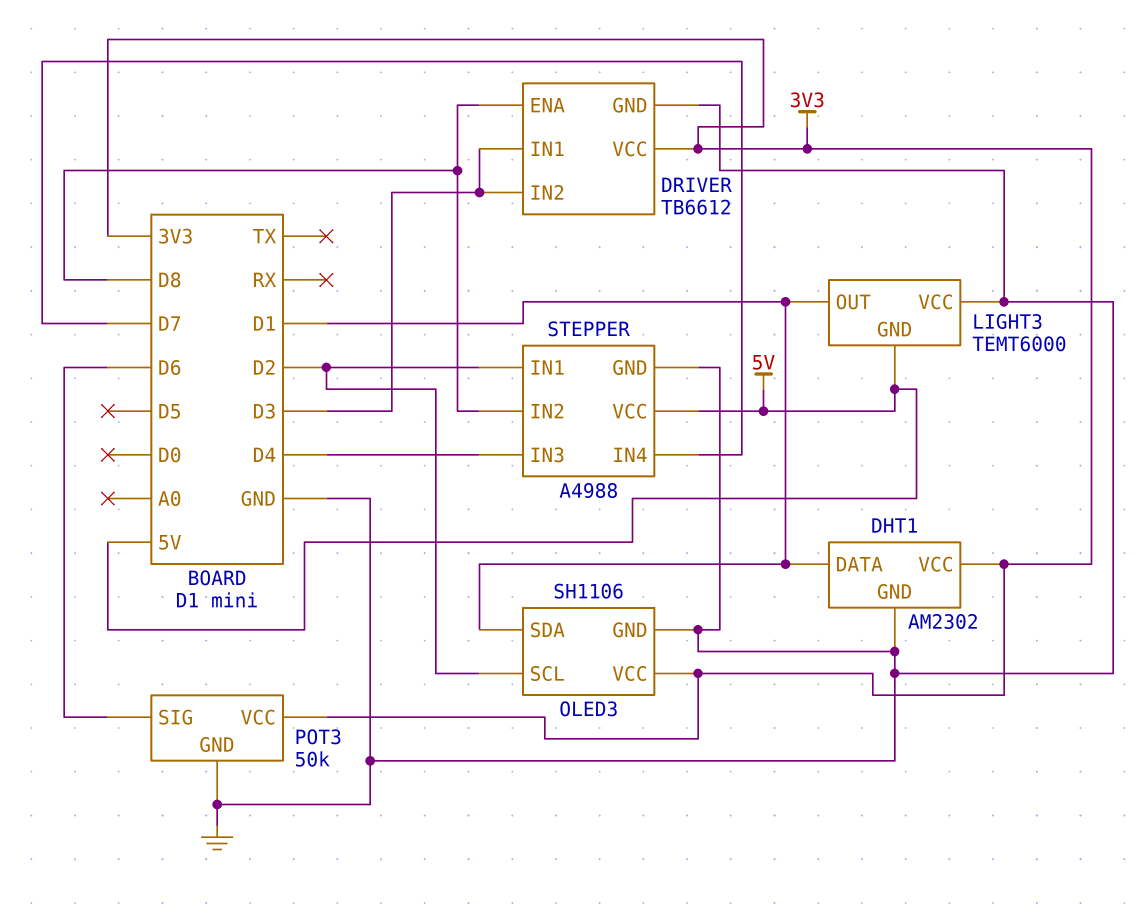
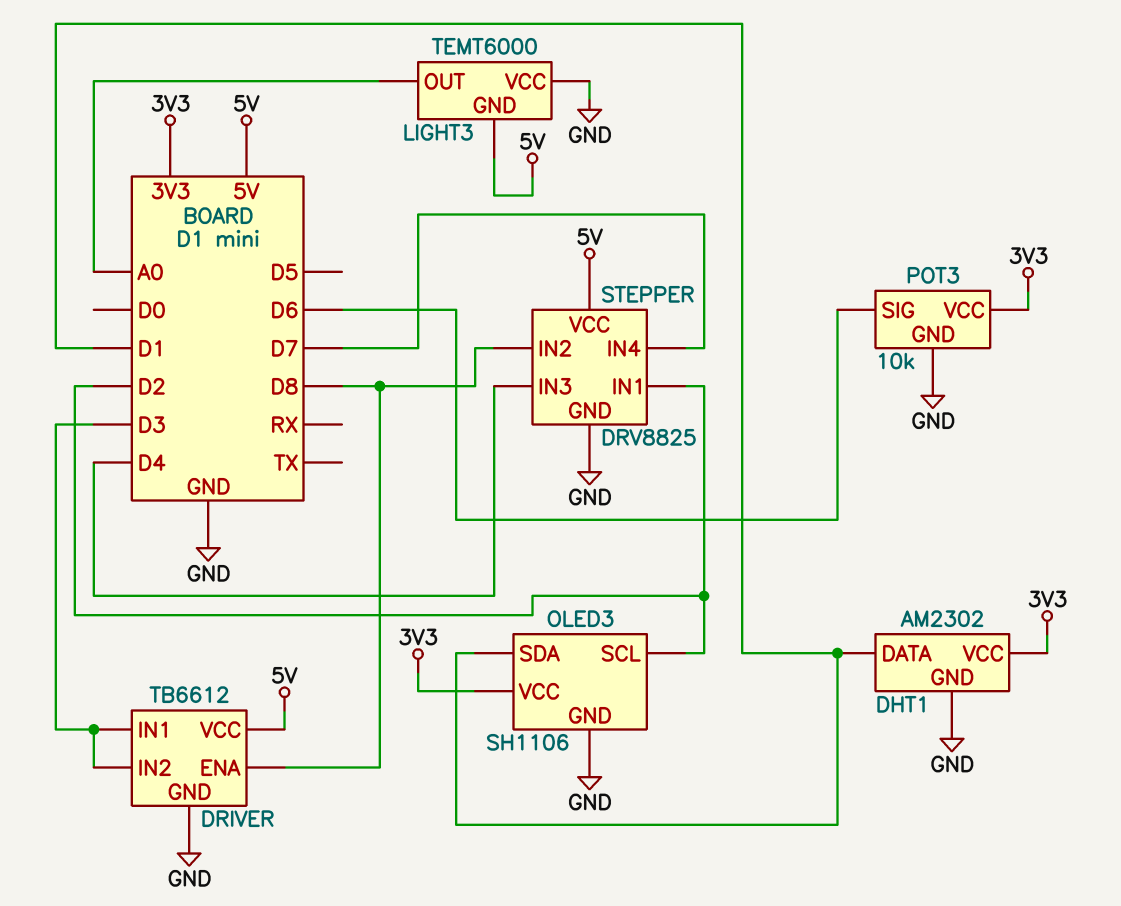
DRIVER pin VCC: 3V3 -> 5V
LIGHT3 pin OUT: D1 -> A0
POT3: 50k -> 10k
STEPPER: A4988 -> DRV8825

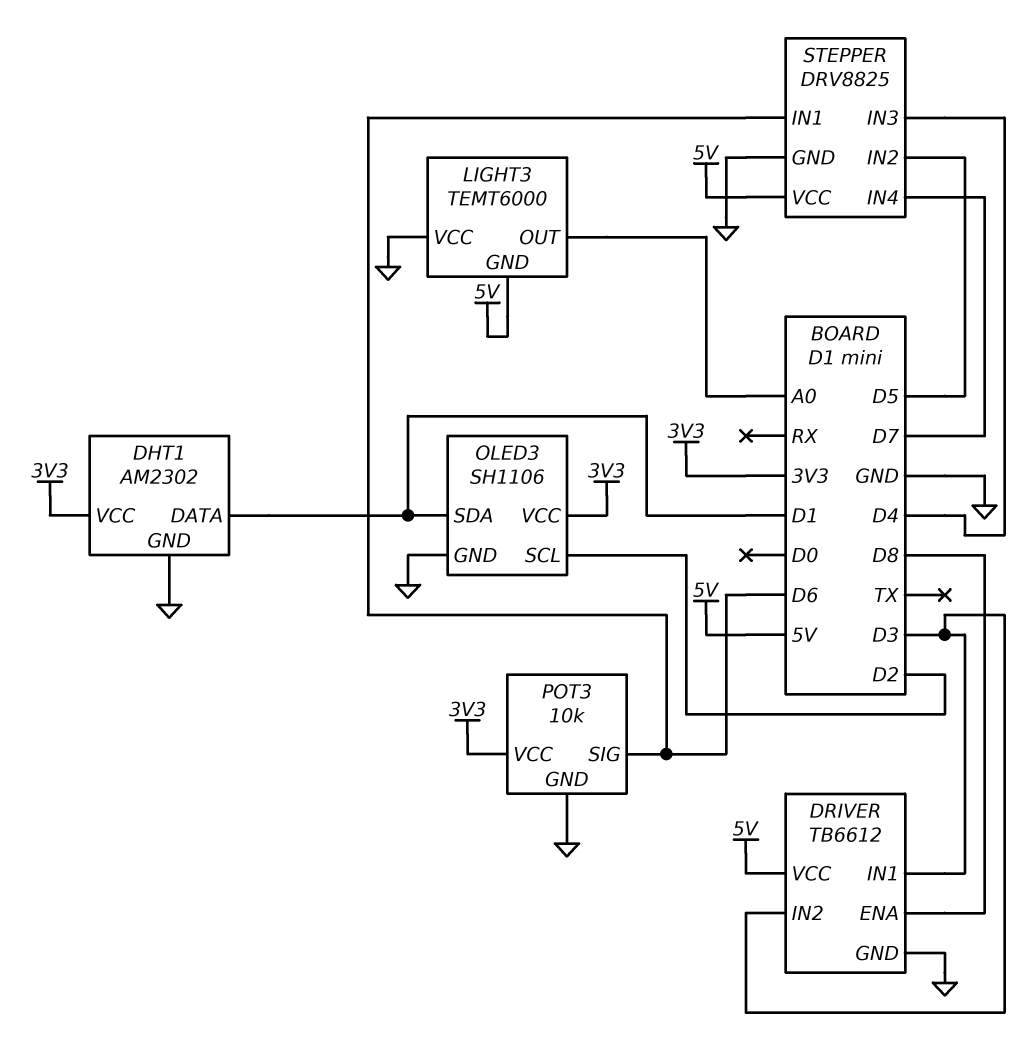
STEPPER pin IN1: D2 -> D6
STEPPER pin IN2: D8 -> D5

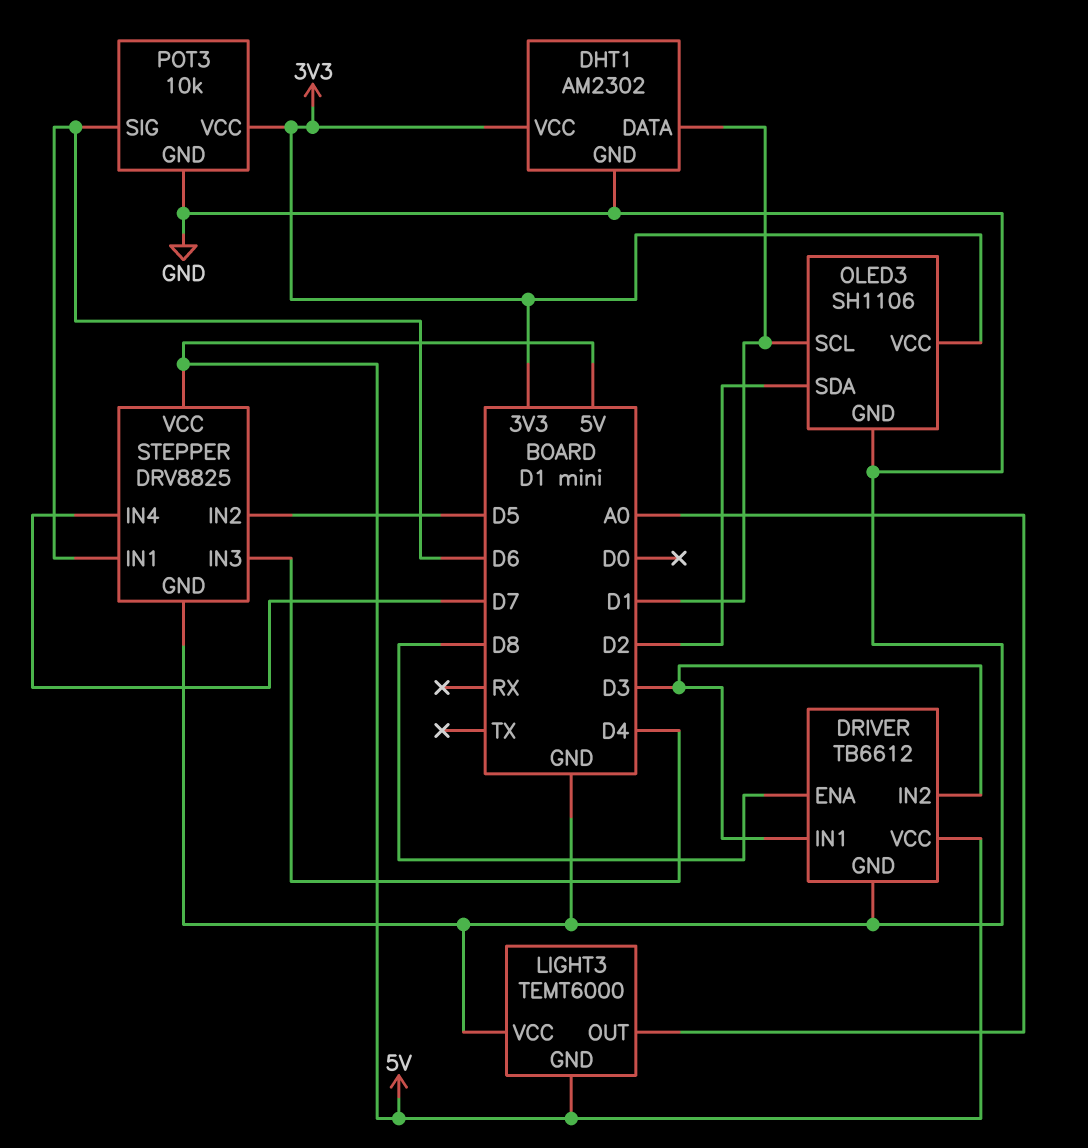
OLED3 pin SCL: D2 -> D1
OLED3 pin SDA: D1 -> D2

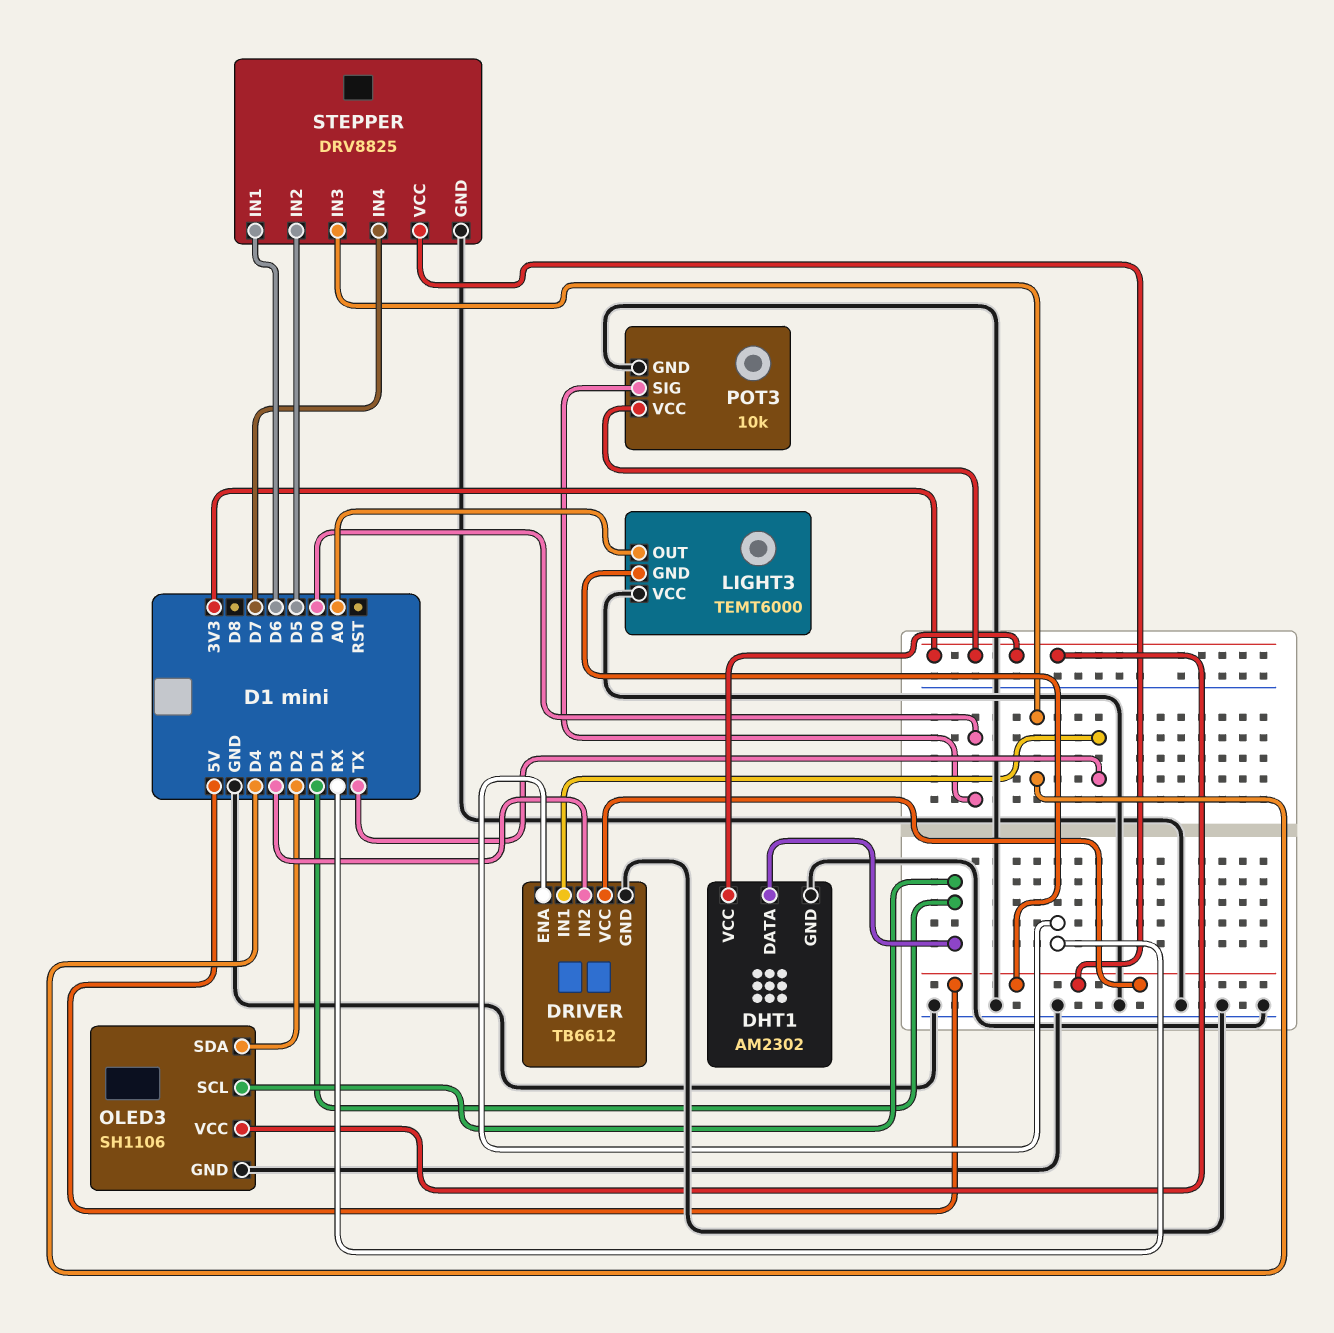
DRIVER pin ENA: D8 -> RX
DRIVER pin IN1: D3 -> TX
POT3 pin SIG: D6 -> D0

